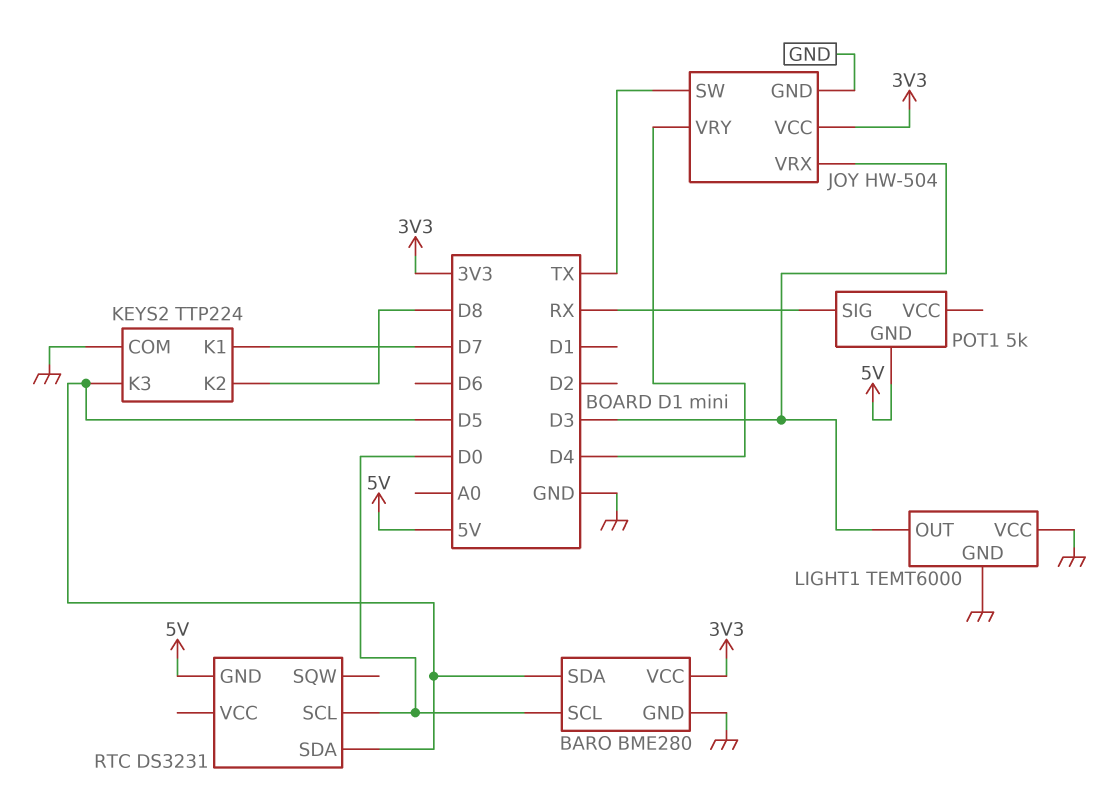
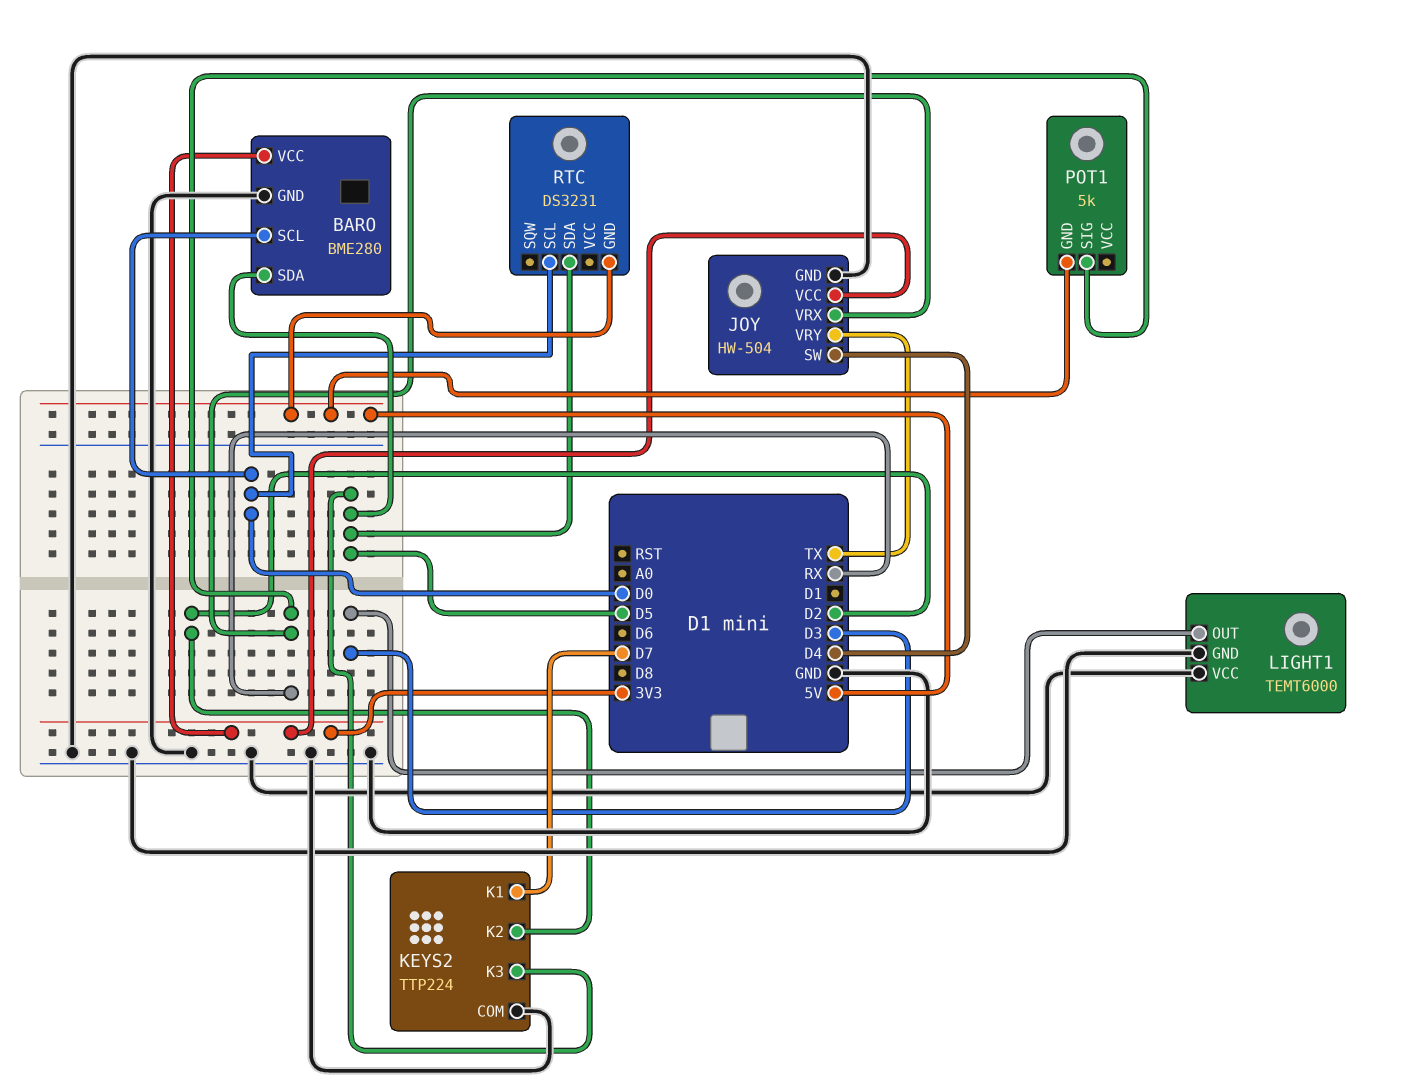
JOY pin SW: TX -> D4
JOY pin VRX: D3 -> RX
JOY pin VRY: D4 -> TX
KEYS2 pin K2: D8 -> D2

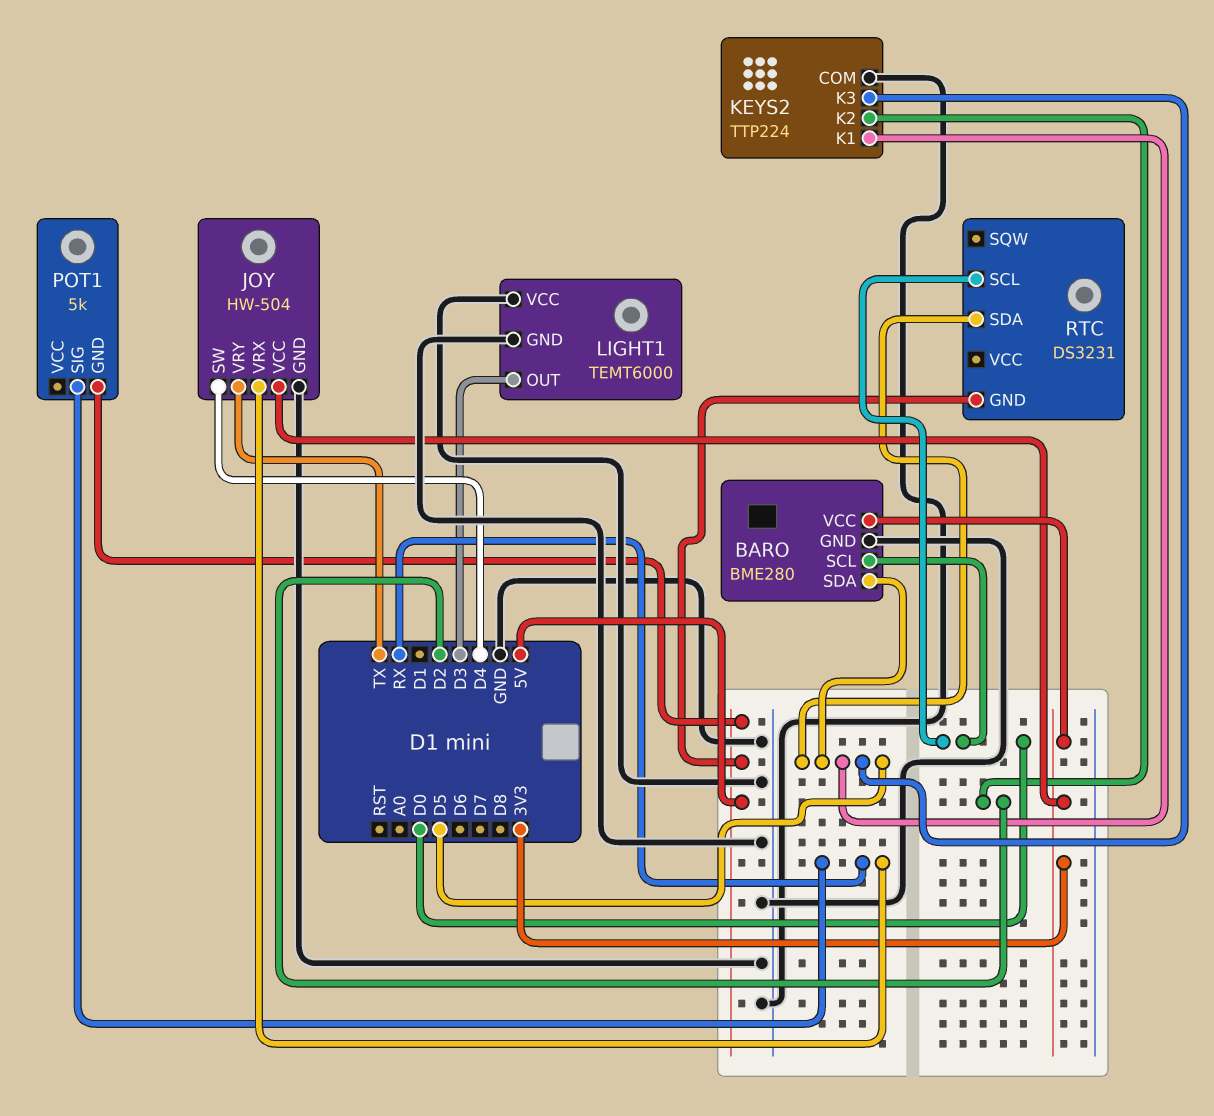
KEYS2 pin K1: D7 -> D5

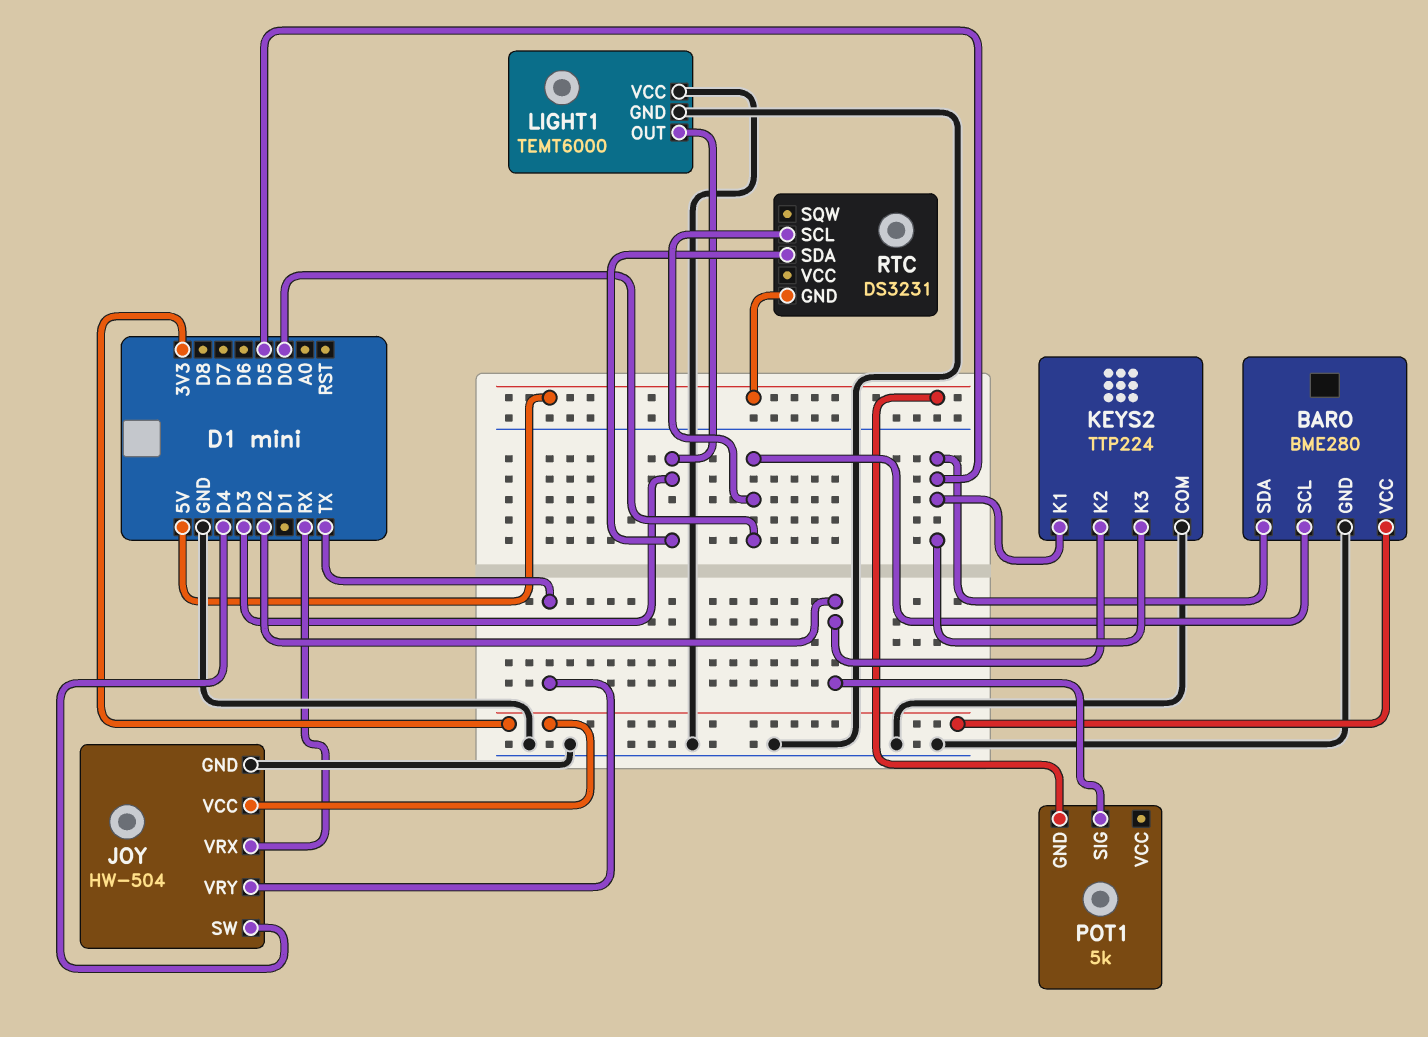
POT1 pin SIG: RX -> D2
RTC pin SDA: D5 -> D3

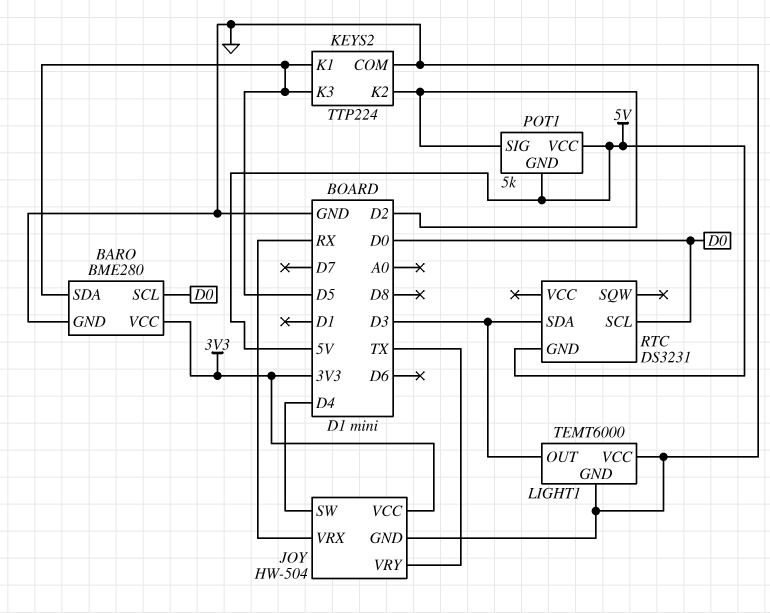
POT1 pin VCC: none -> 5V

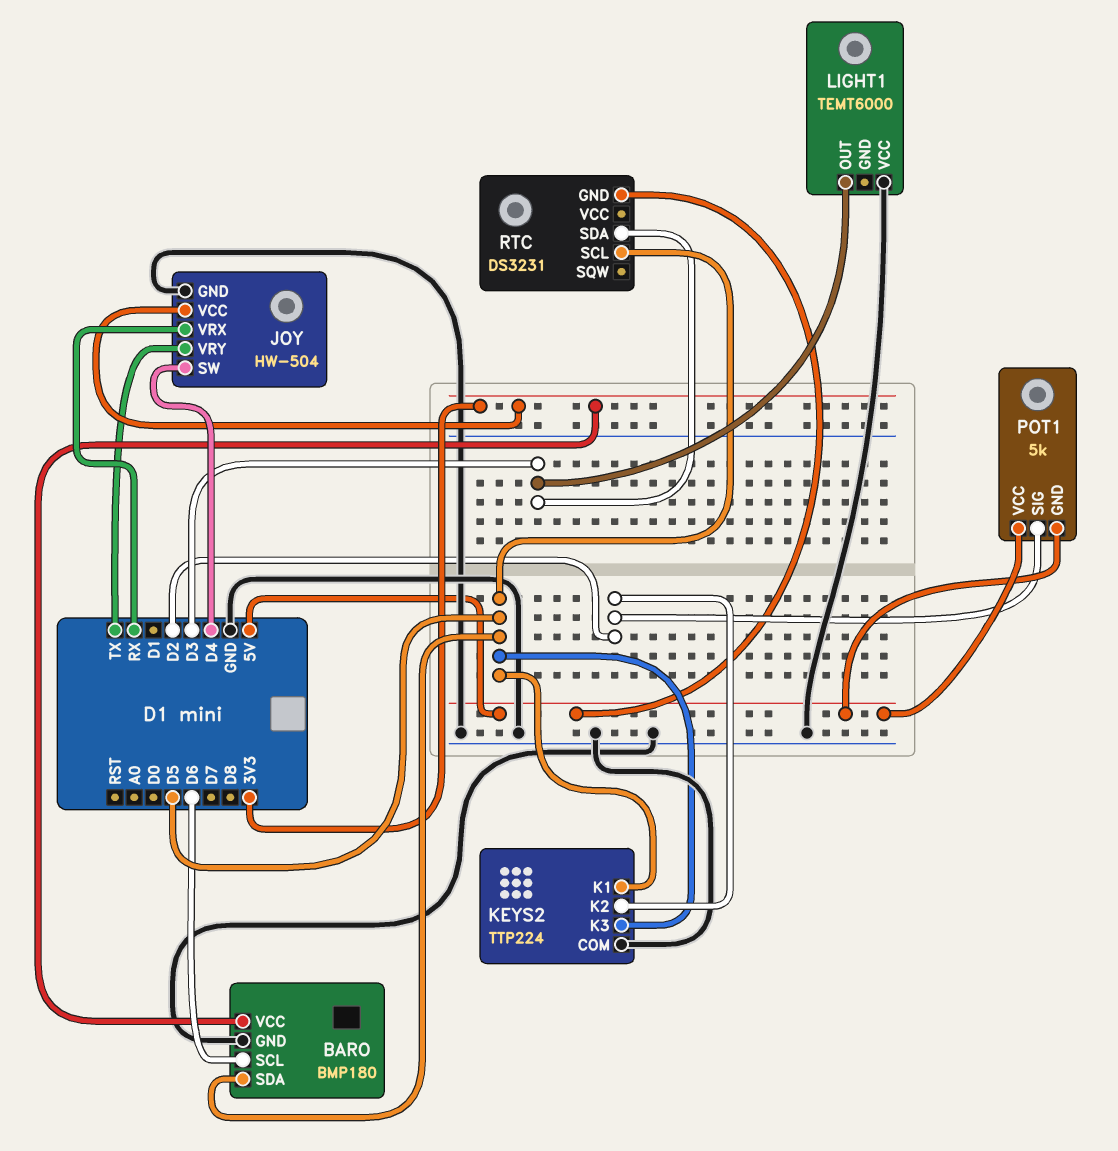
BARO: BME280 -> BMP180
BARO pin SCL: D0 -> D6
LIGHT1 pin GND: GND -> none
RTC pin SCL: D0 -> D5

